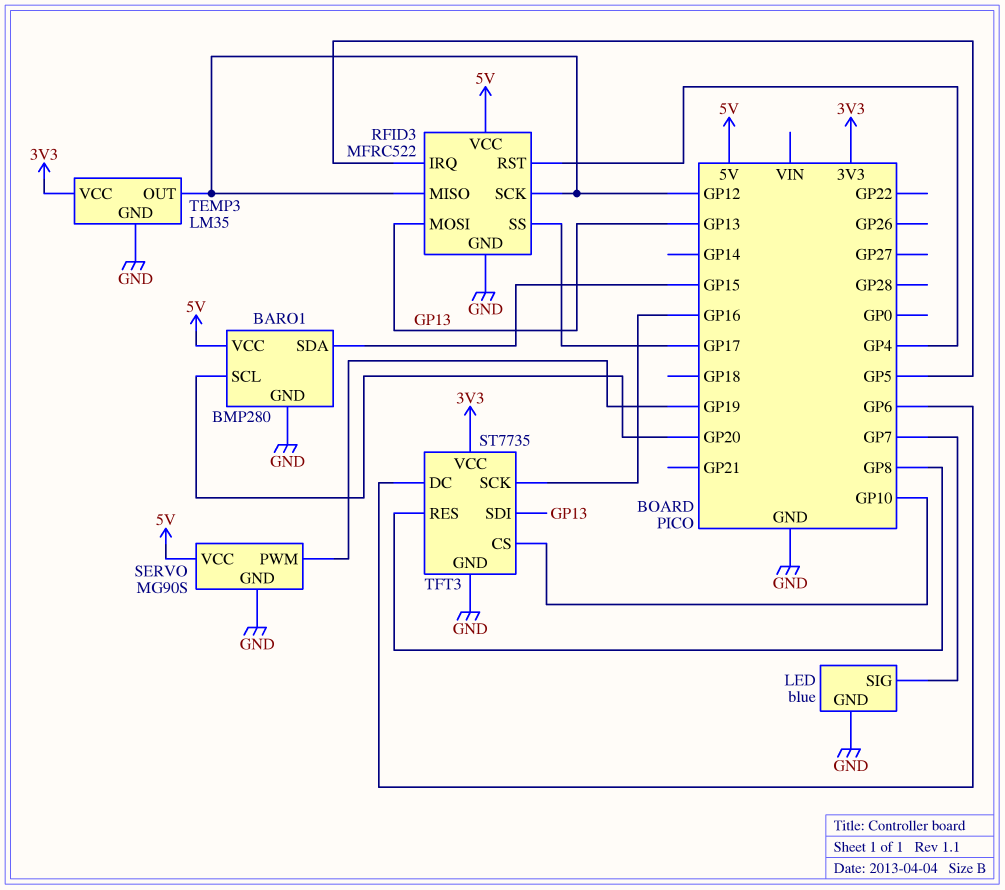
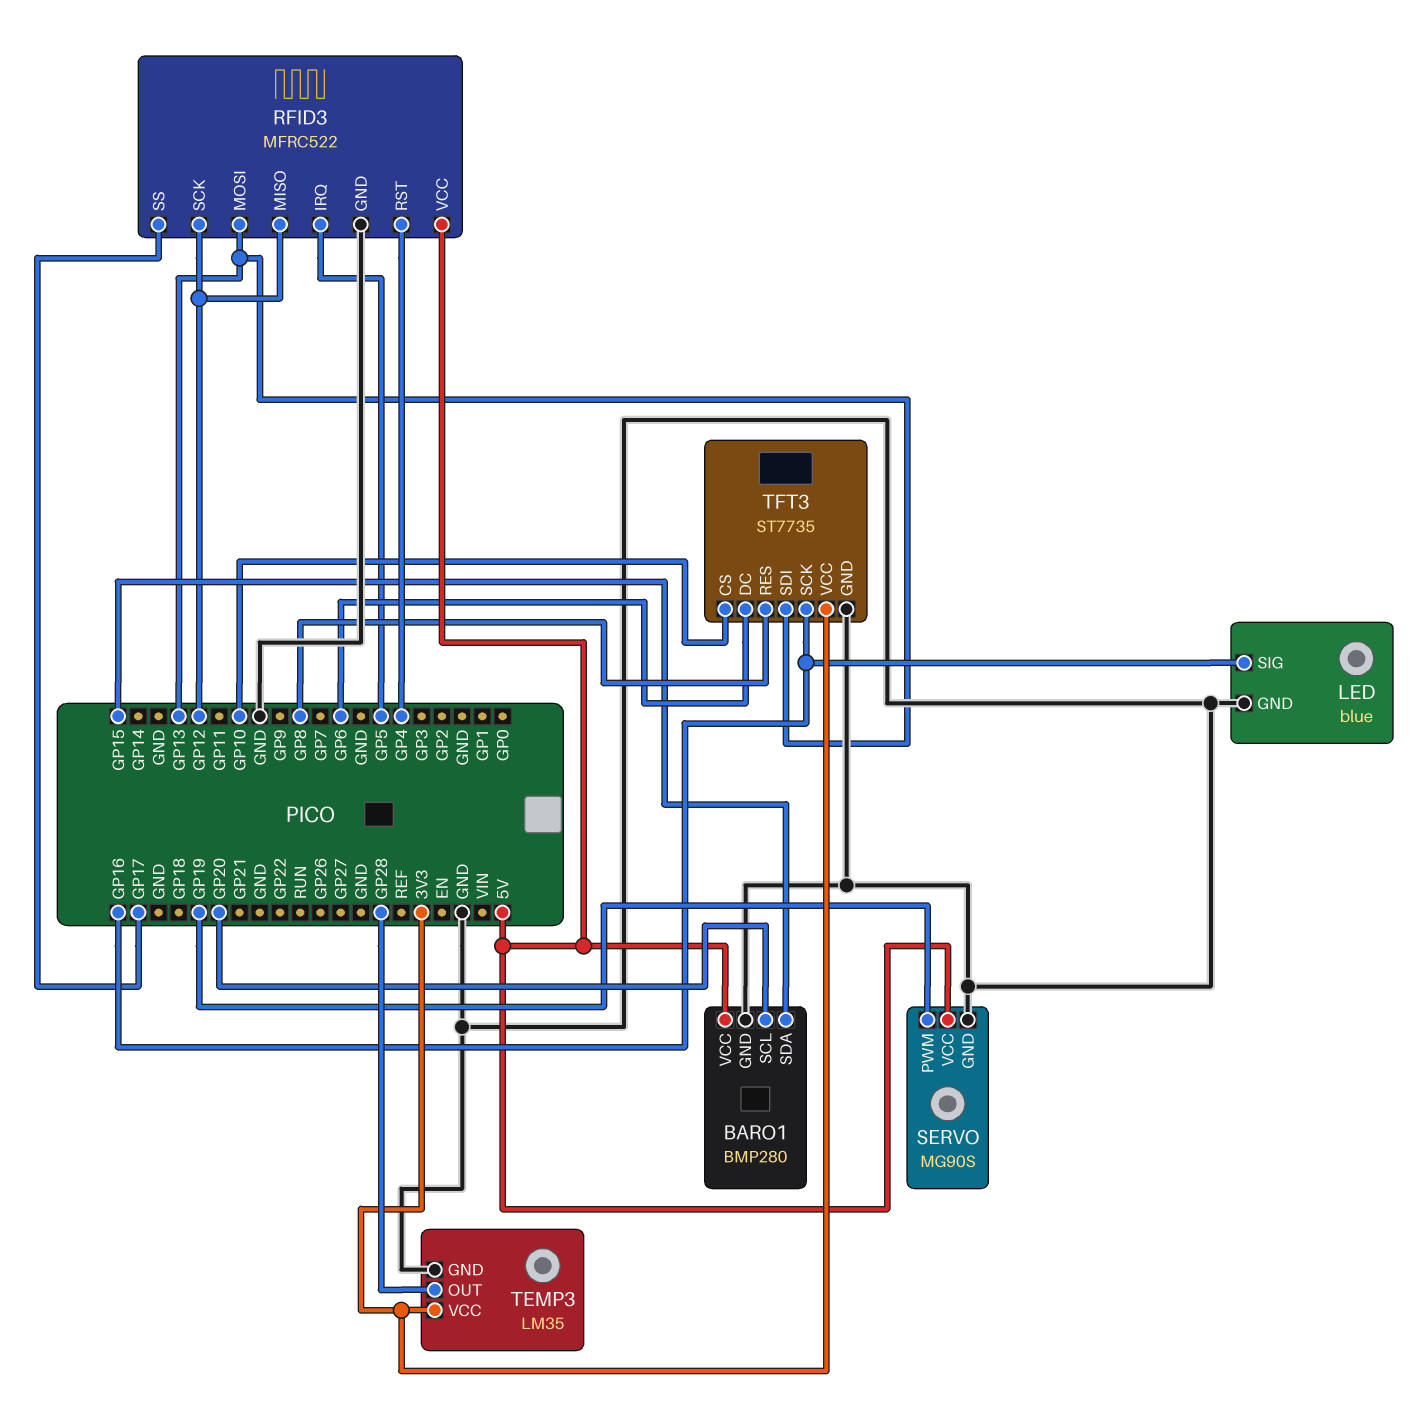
LED pin SIG: GP7 -> GP16
TEMP3 pin OUT: GP12 -> GP28

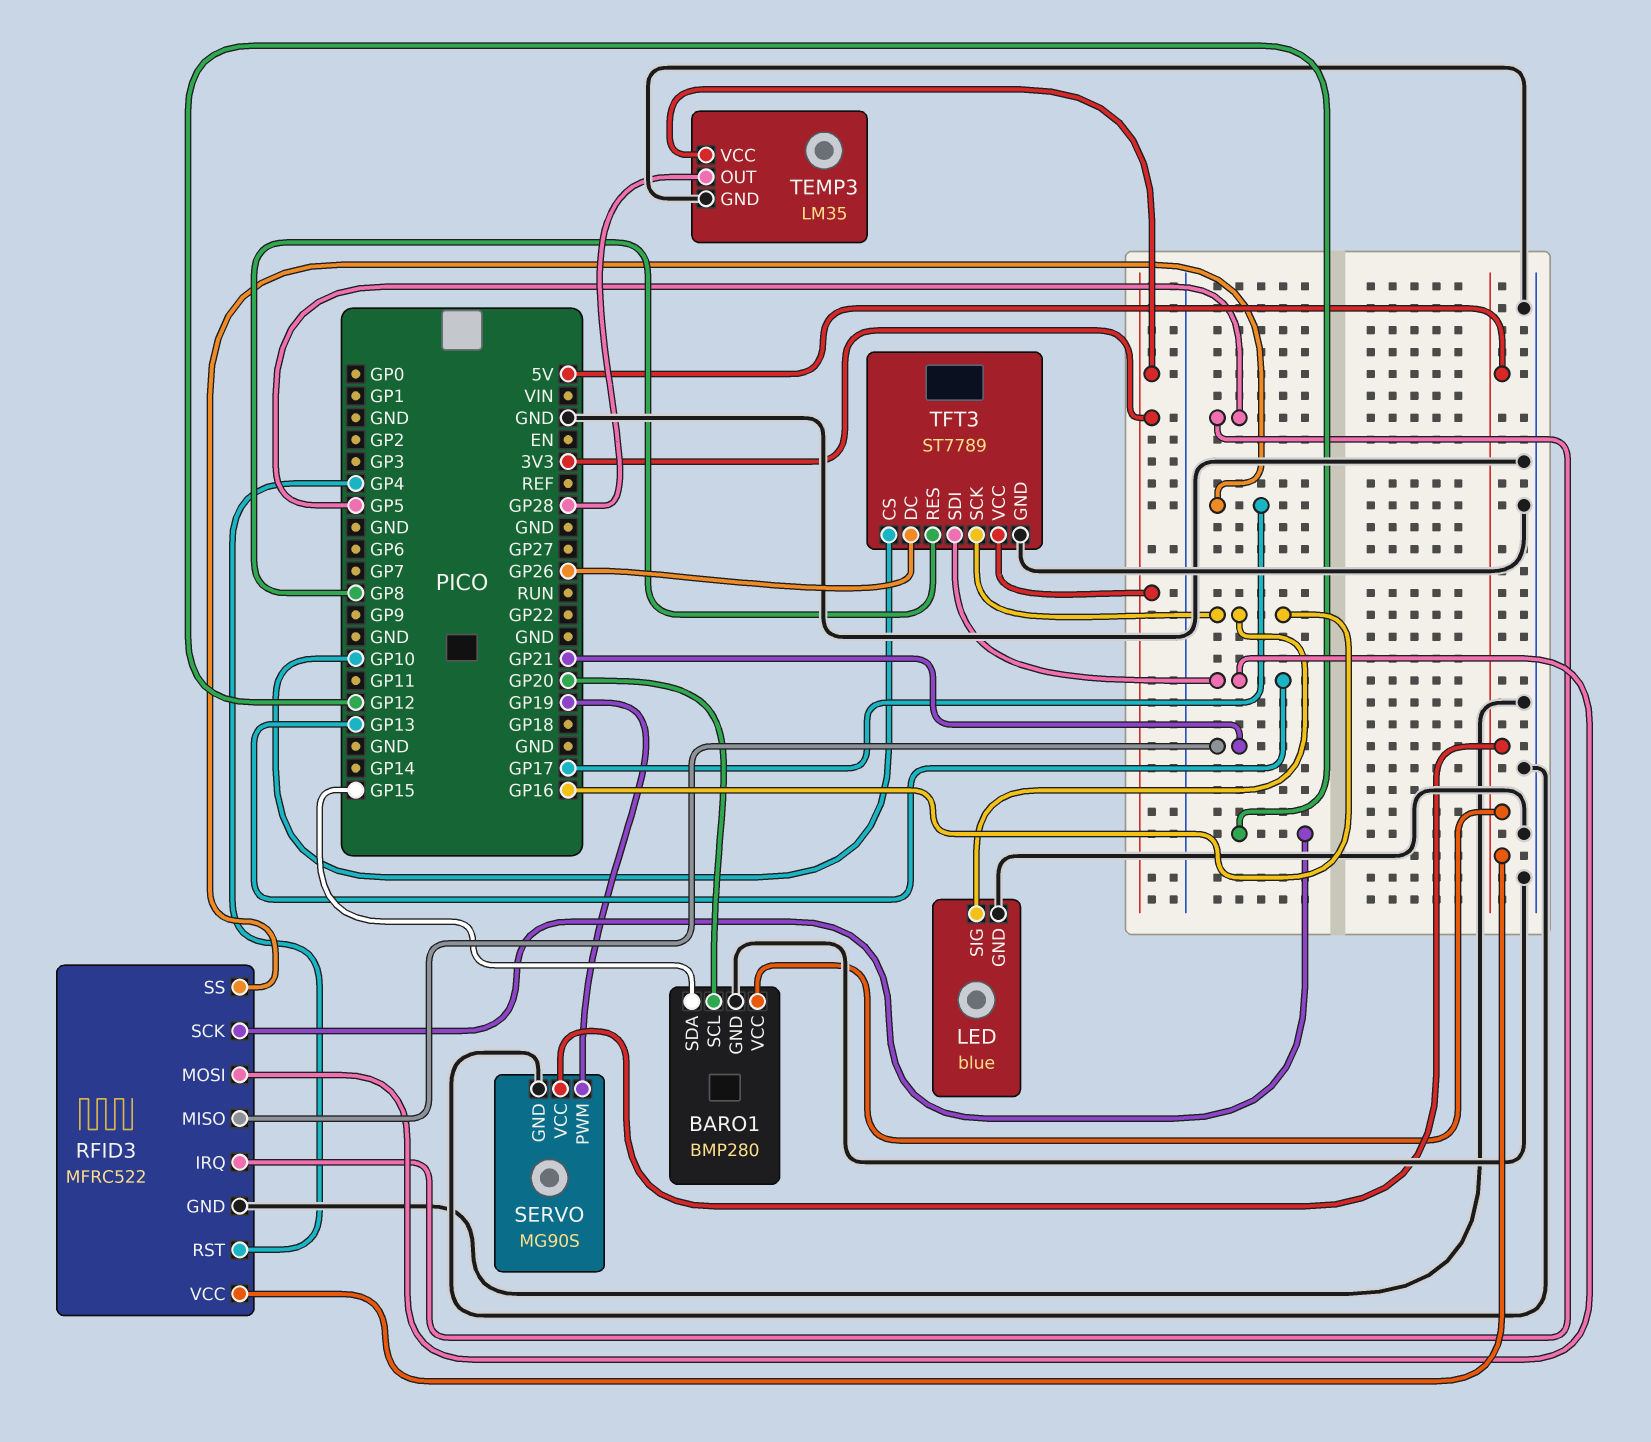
RFID3 pin MISO: GP12 -> GP21
TFT3: ST7735 -> ST7789
TFT3 pin DC: GP6 -> GP26

